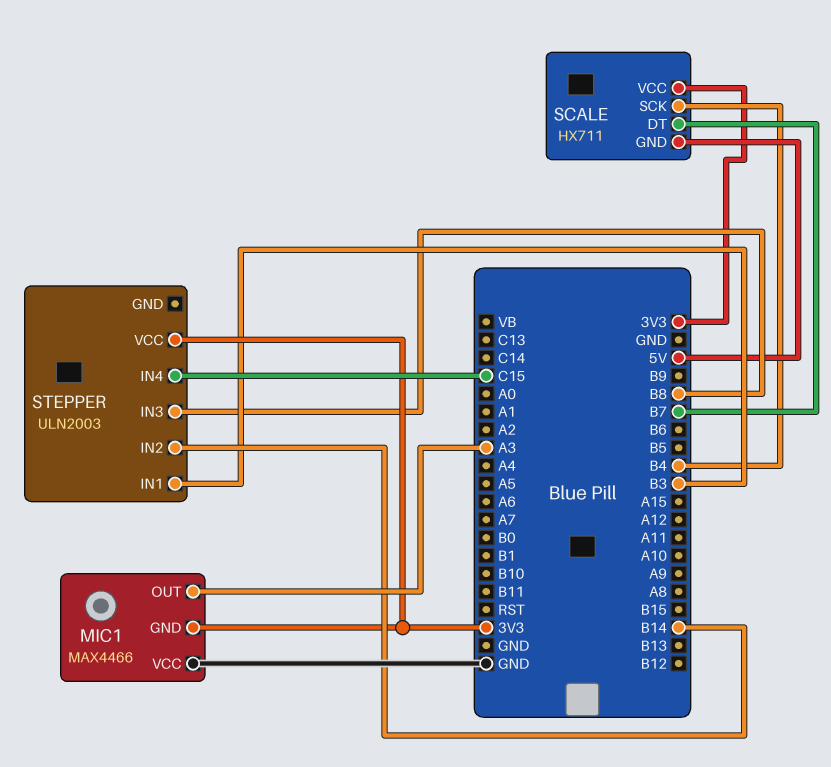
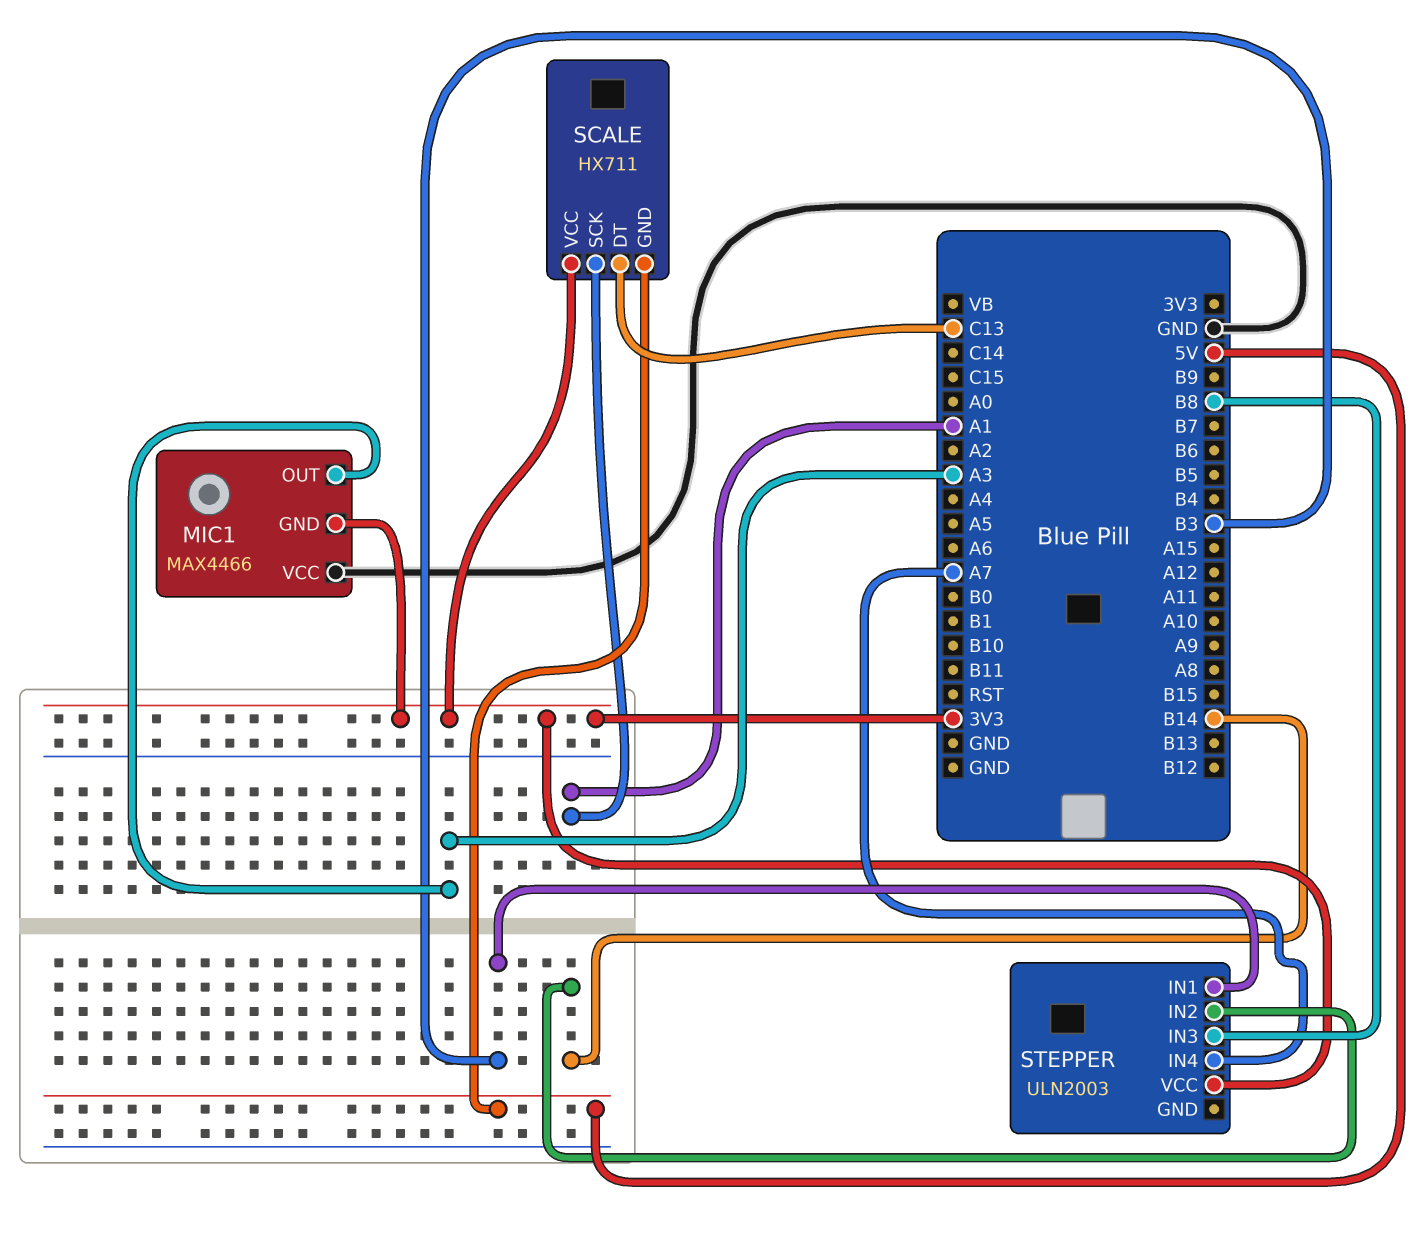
SCALE pin DT: B7 -> C13
SCALE pin SCK: B4 -> A1
STEPPER pin IN4: C15 -> A7

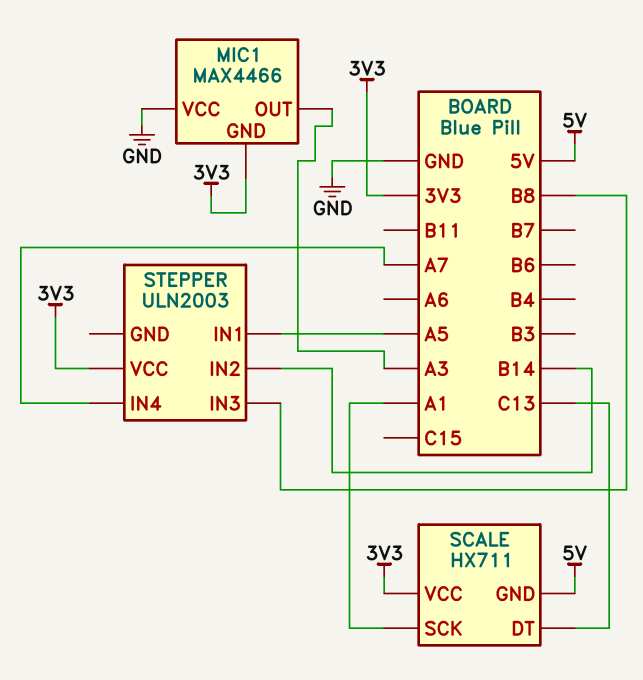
STEPPER pin IN1: B3 -> A5

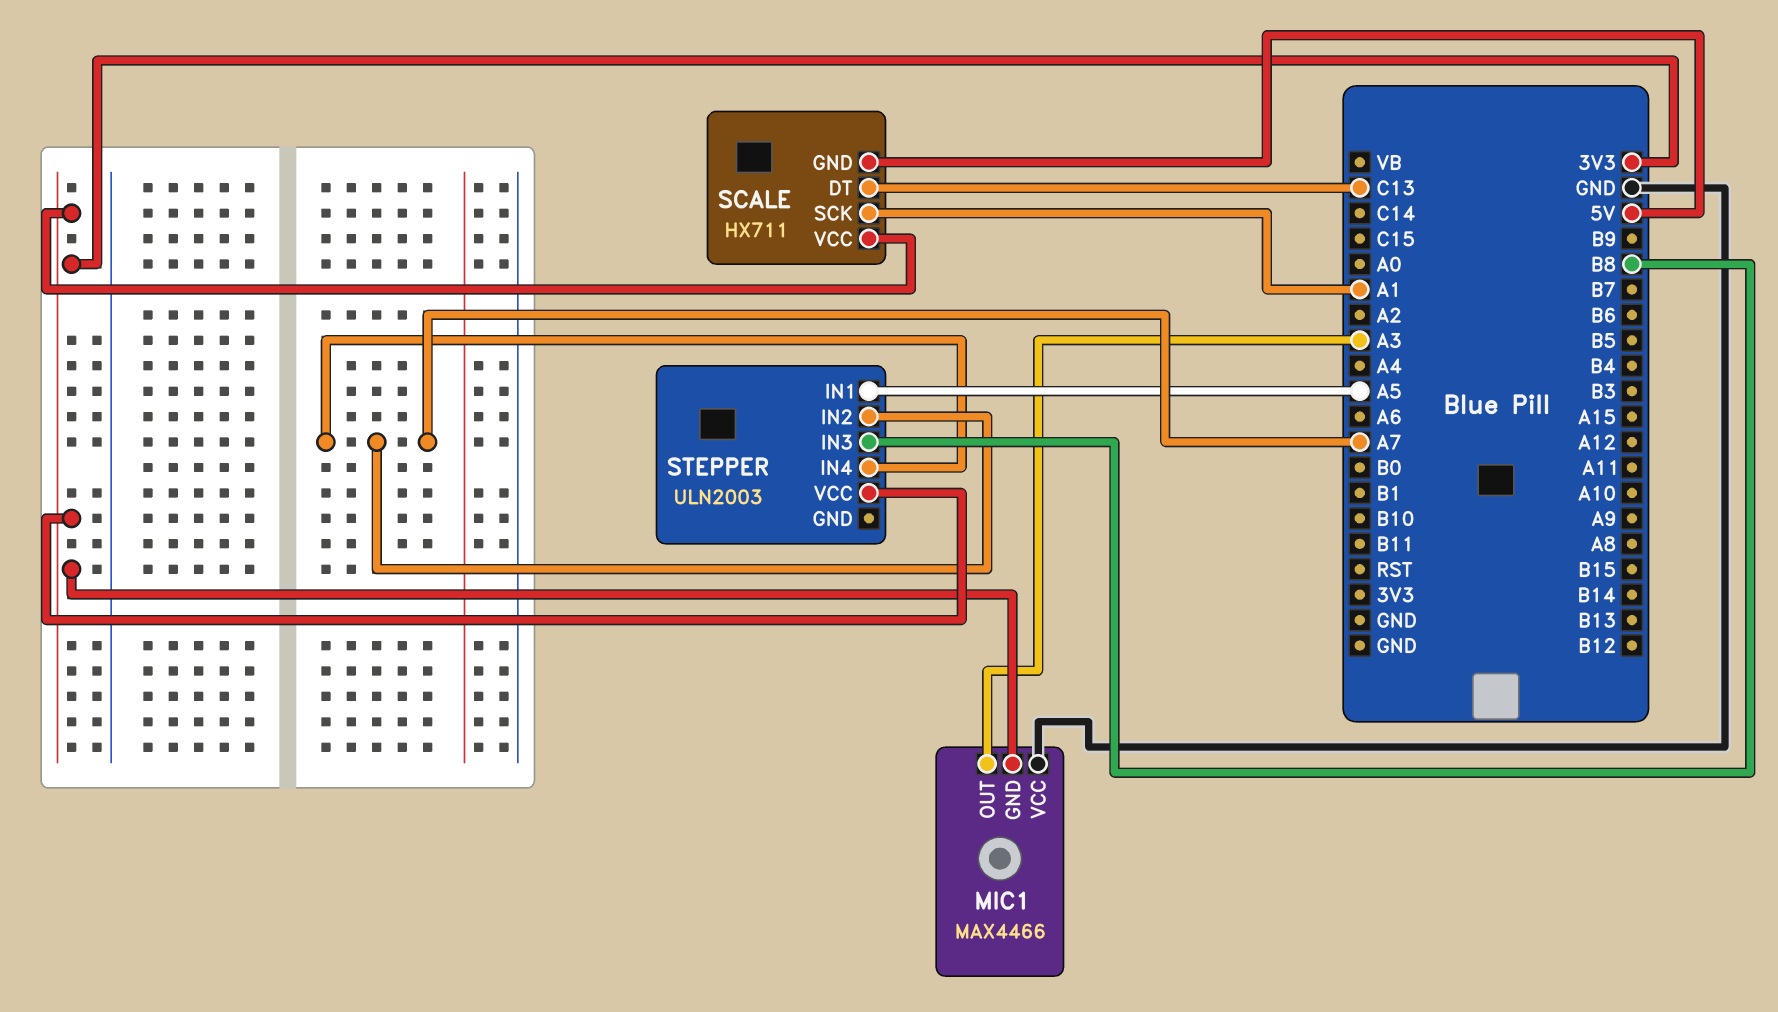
STEPPER pin IN2: B14 -> A7

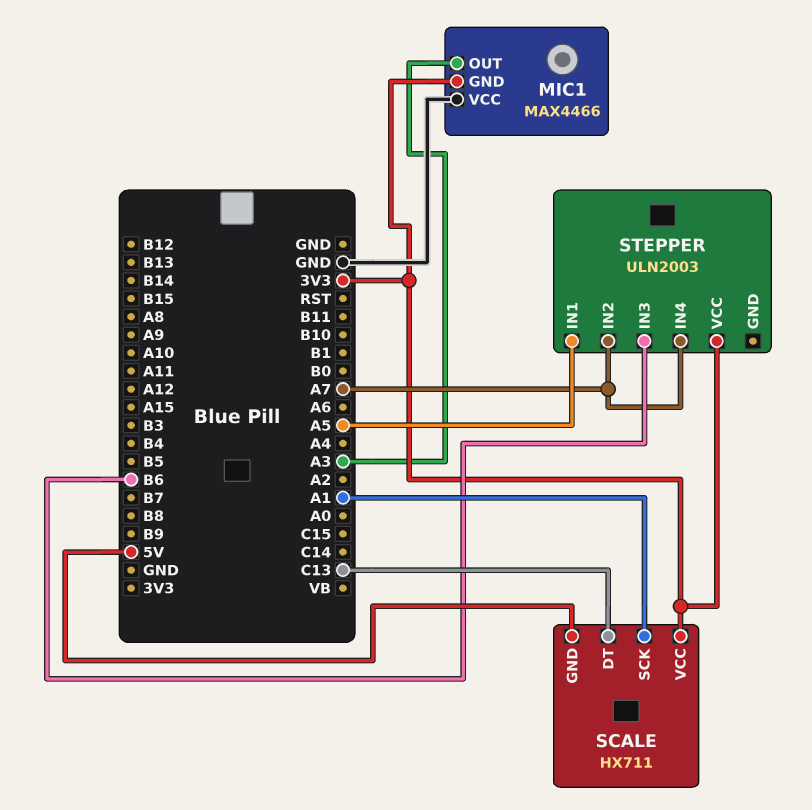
STEPPER pin IN3: B8 -> B6

